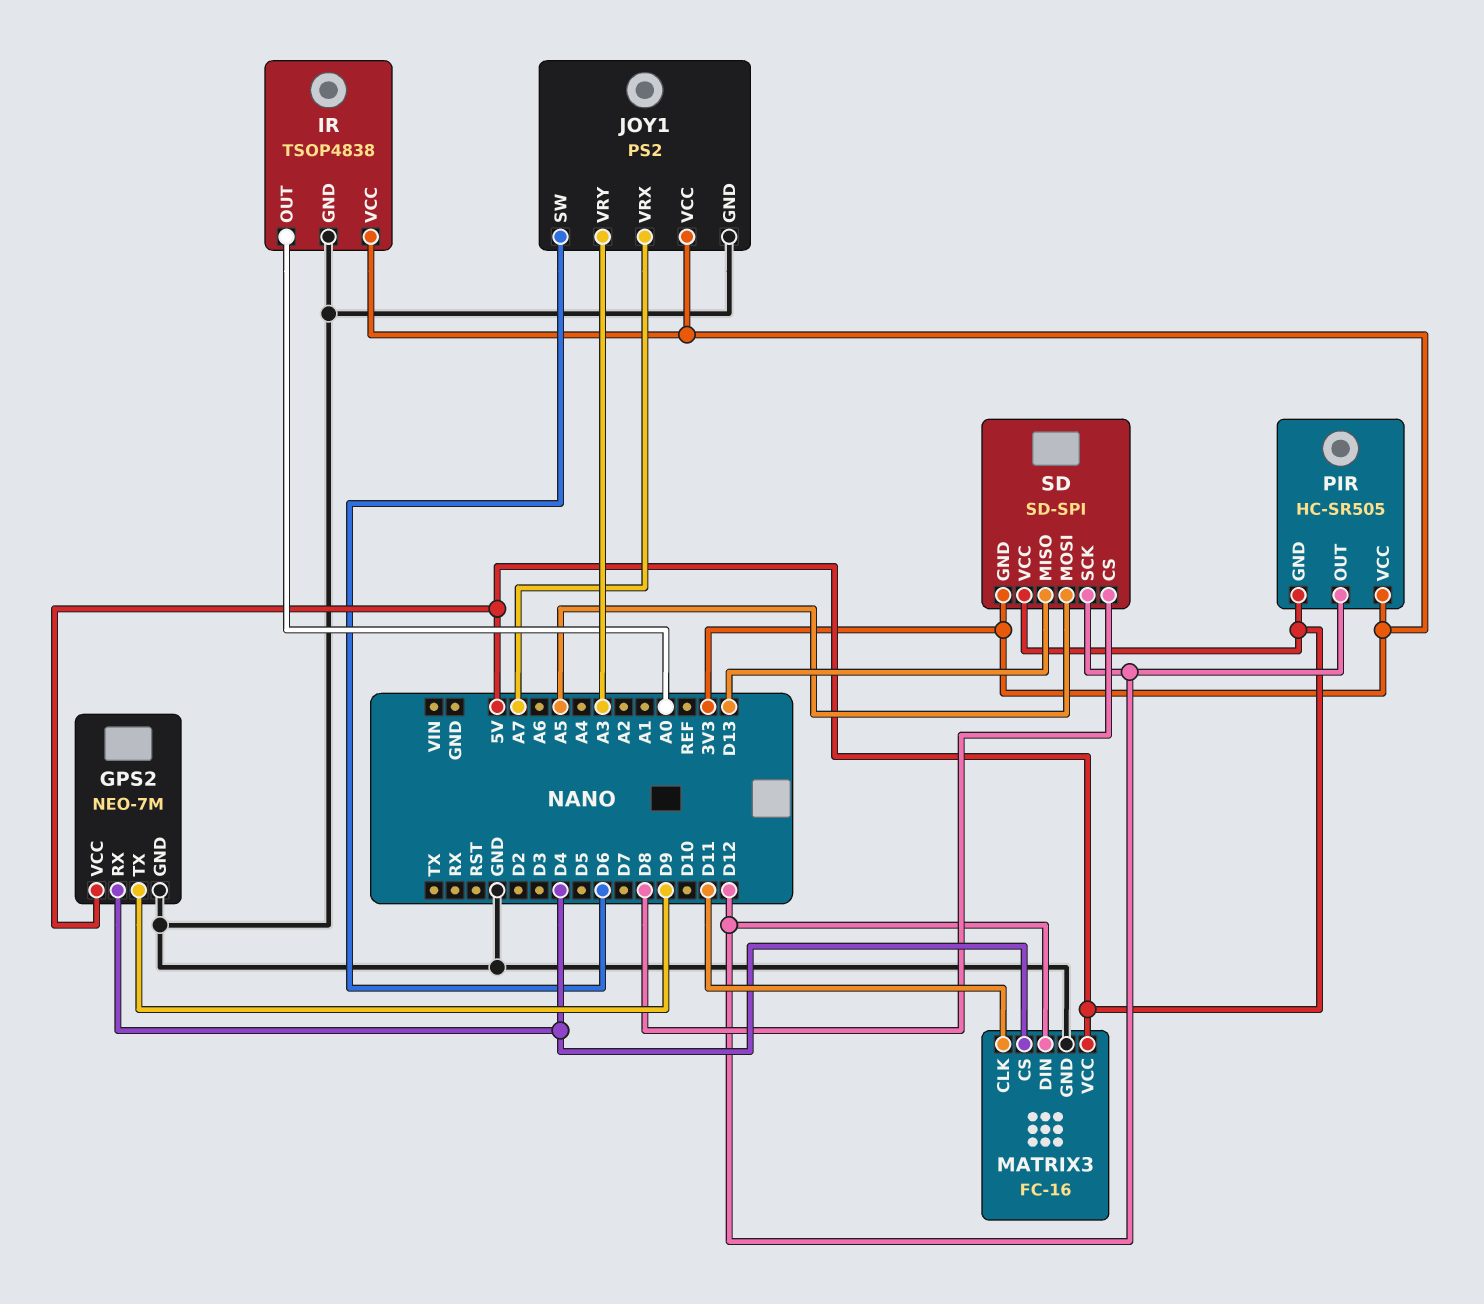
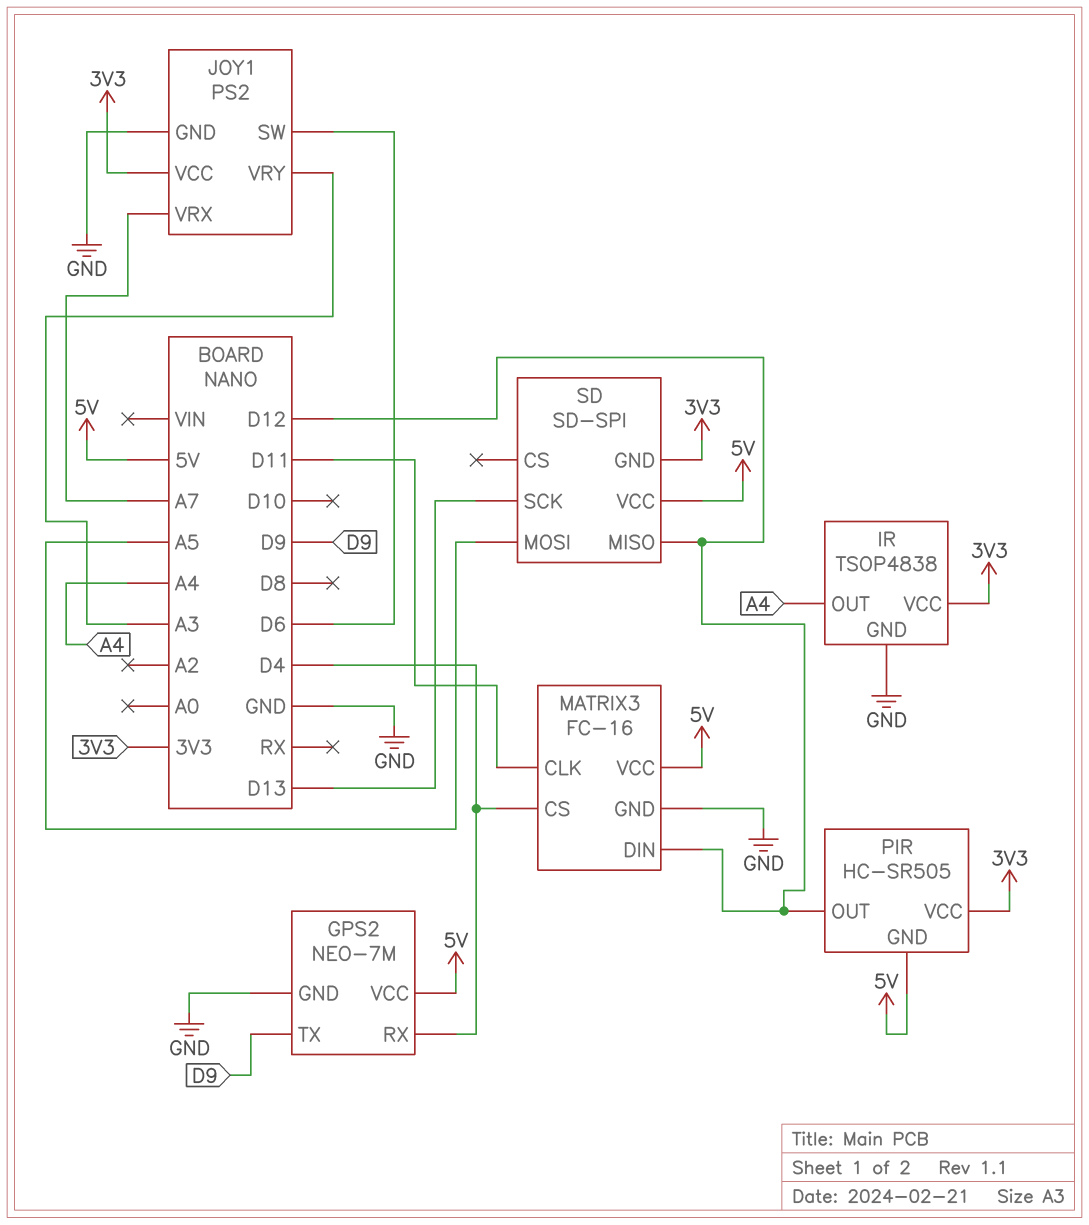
IR pin OUT: A0 -> A4
SD pin CS: D8 -> none
SD pin MISO: D13 -> D12
SD pin SCK: D12 -> D13

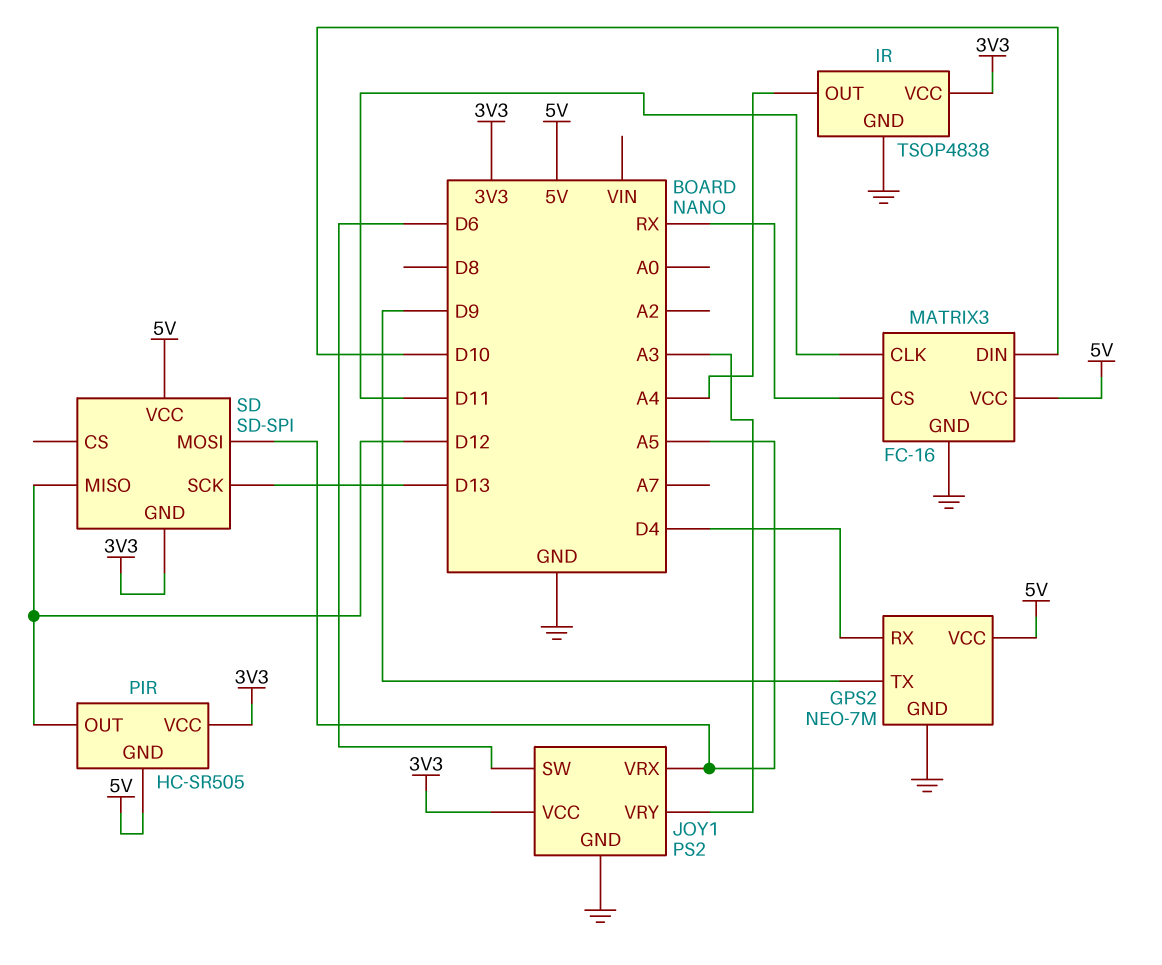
JOY1 pin VRX: A7 -> A5
MATRIX3 pin CS: D4 -> RX
MATRIX3 pin DIN: D12 -> D10

